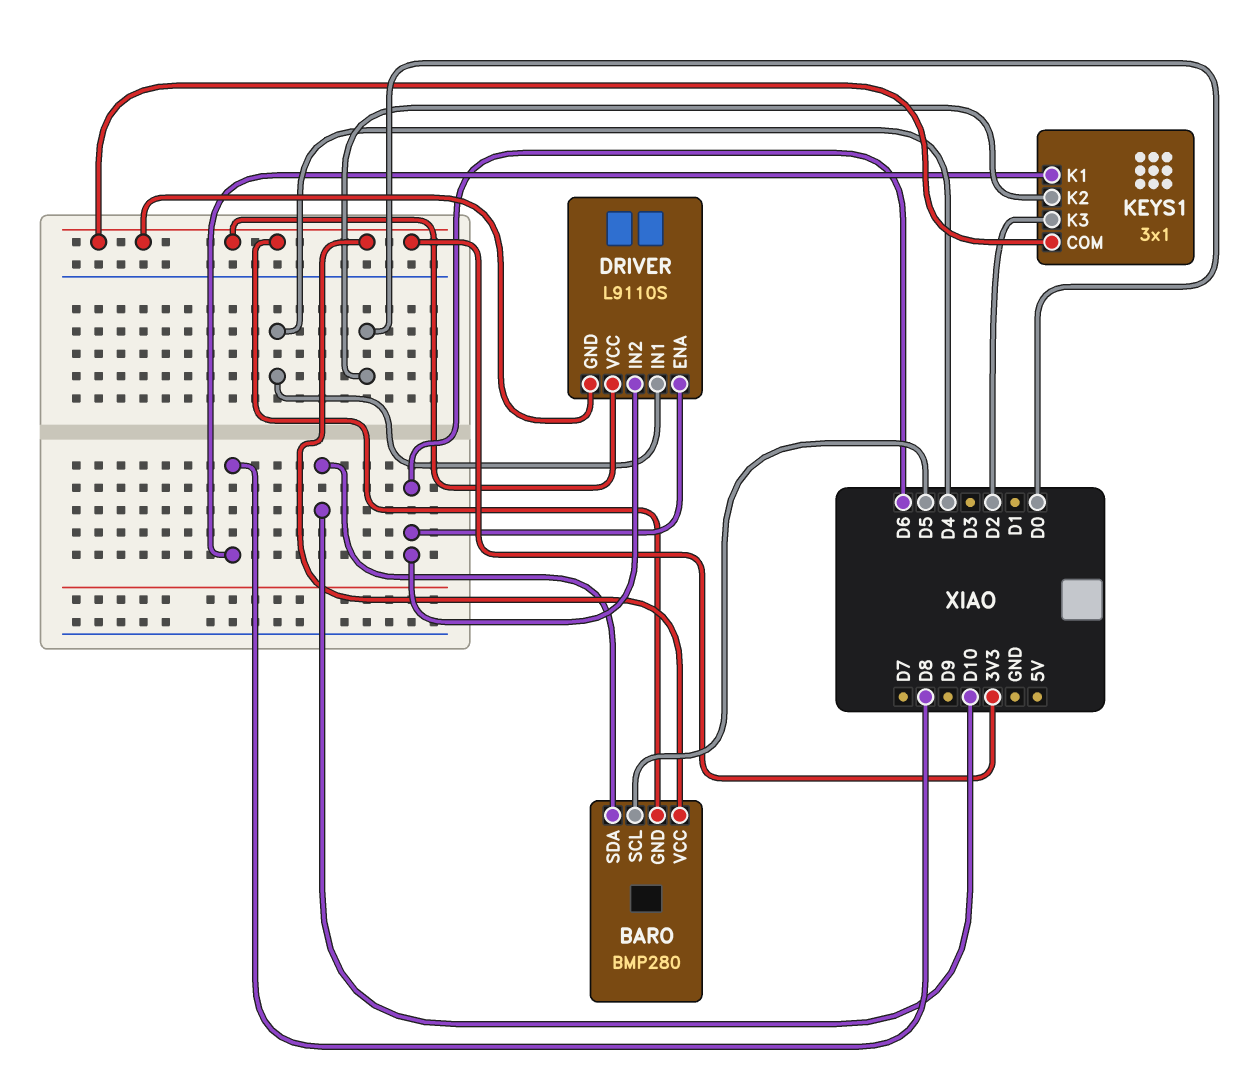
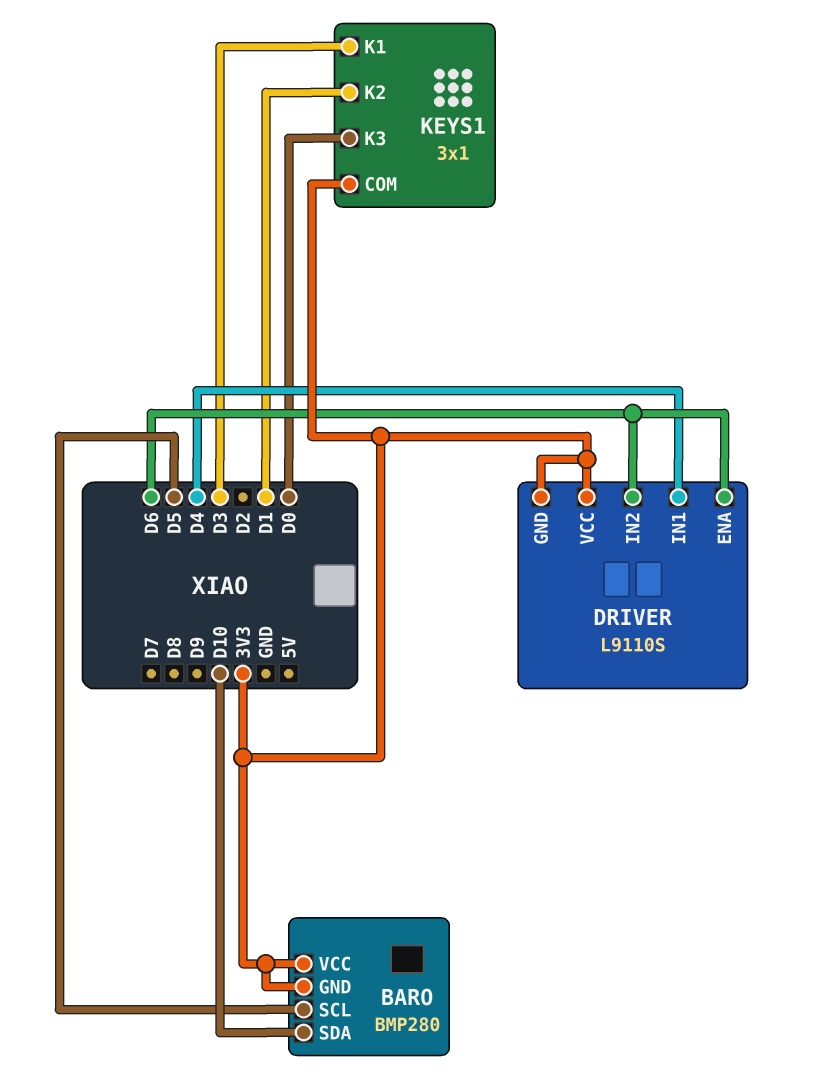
KEYS1 pin K1: D8 -> D3
KEYS1 pin K2: D0 -> D1
KEYS1 pin K3: D2 -> D0

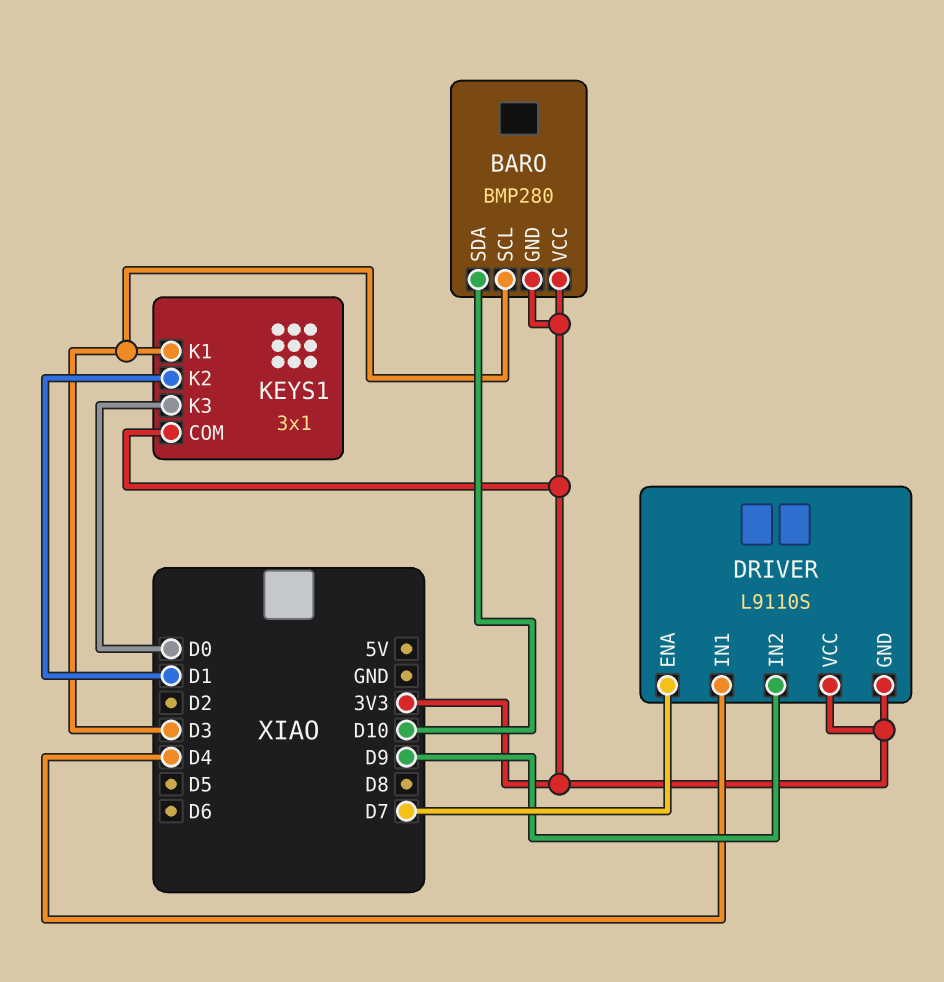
BARO pin SCL: D5 -> D3
DRIVER pin ENA: D6 -> D7
DRIVER pin IN2: D6 -> D9

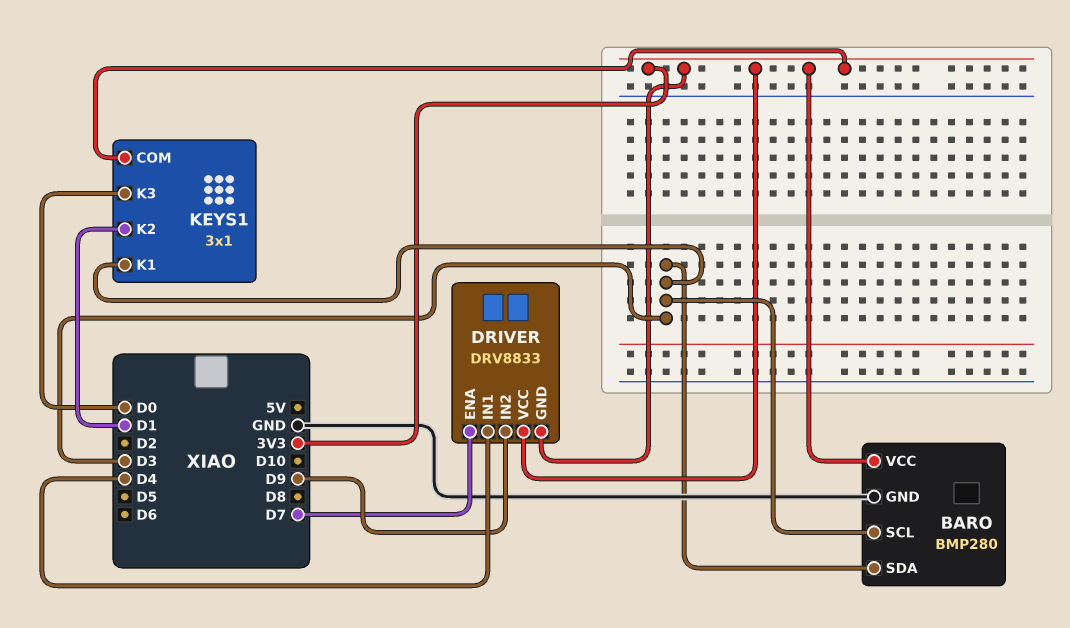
BARO pin GND: 3V3 -> GND
BARO pin SDA: D10 -> D3
DRIVER: L9110S -> DRV8833

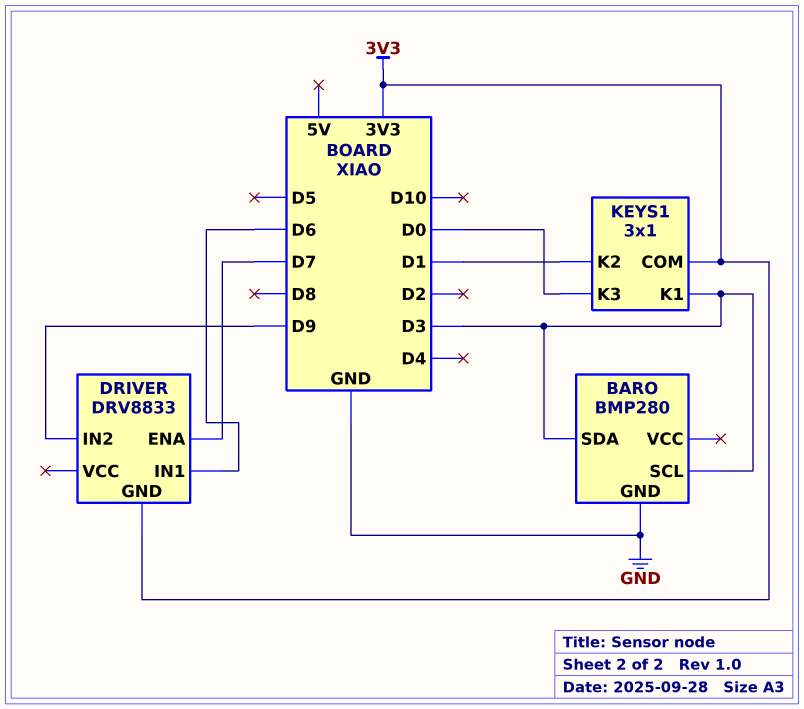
BARO pin VCC: 3V3 -> none
DRIVER pin IN1: D4 -> D6
DRIVER pin VCC: 3V3 -> none

